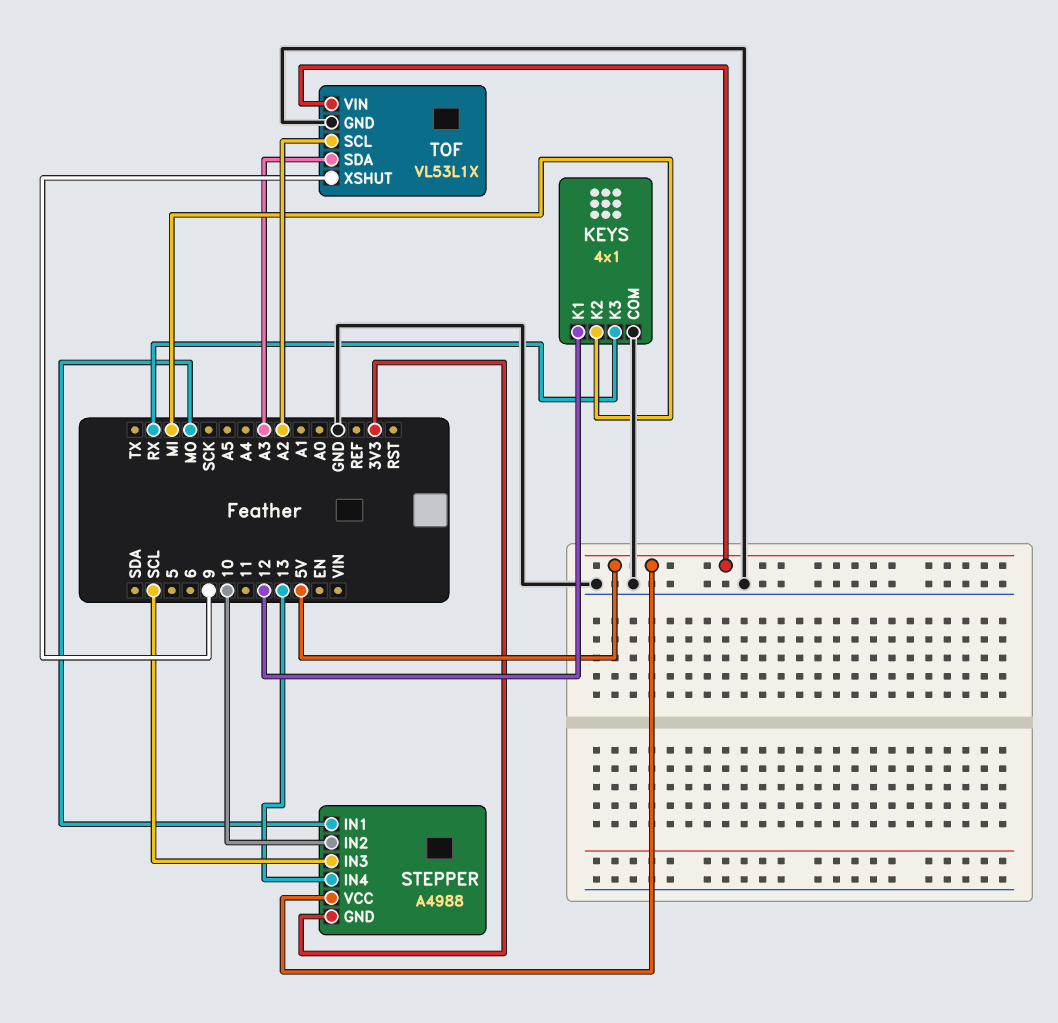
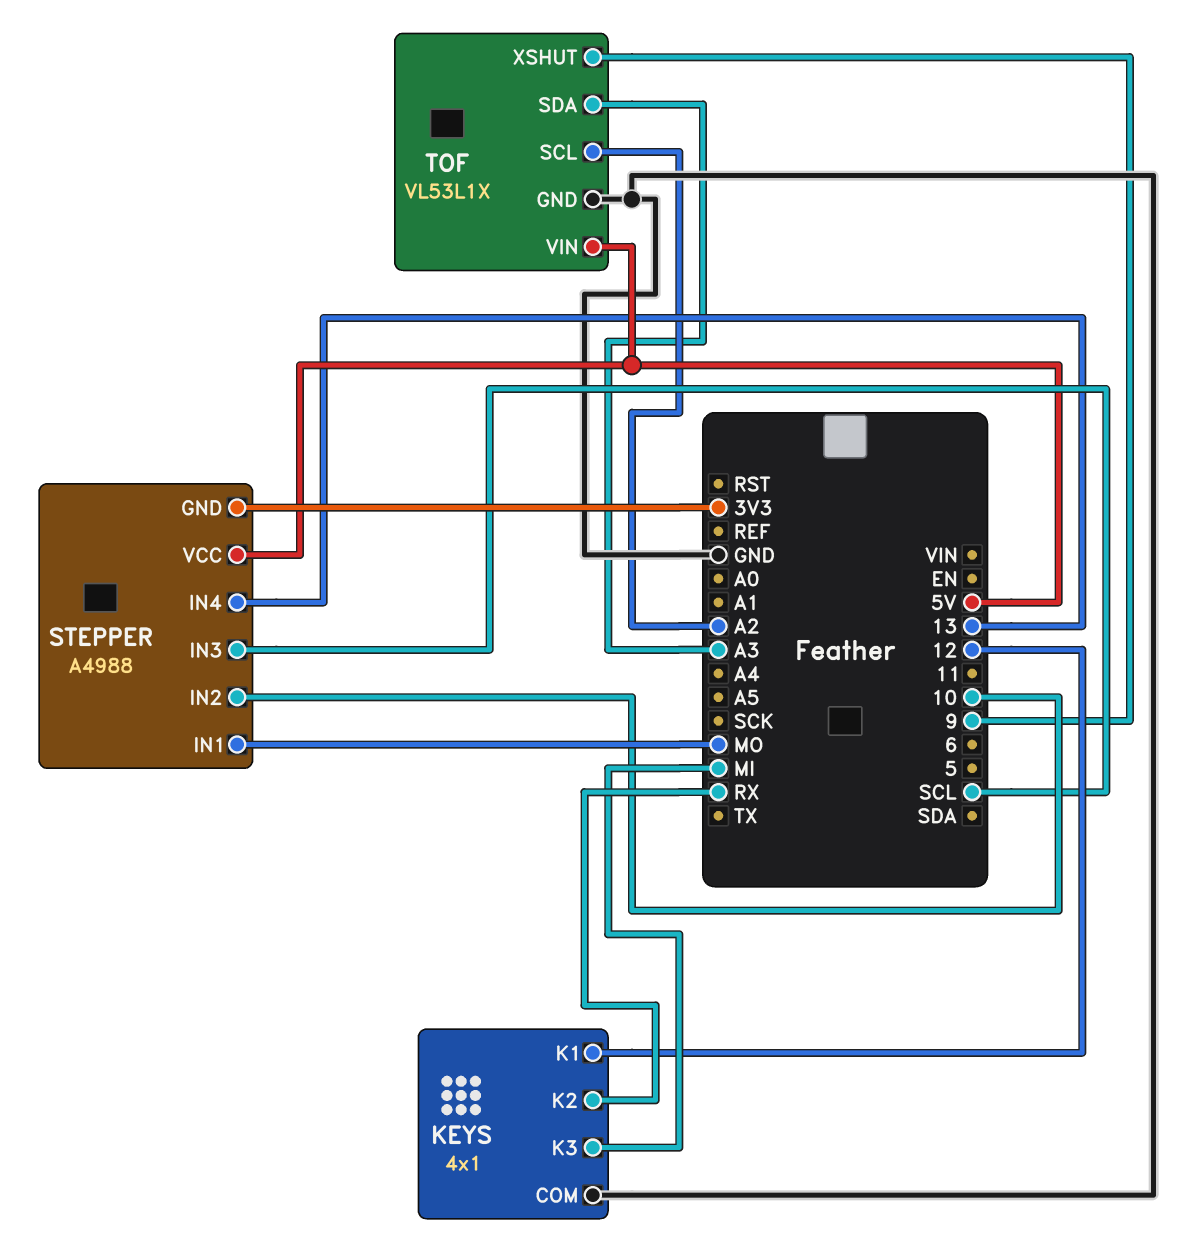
KEYS pin K2: MI -> RX
KEYS pin K3: RX -> MI

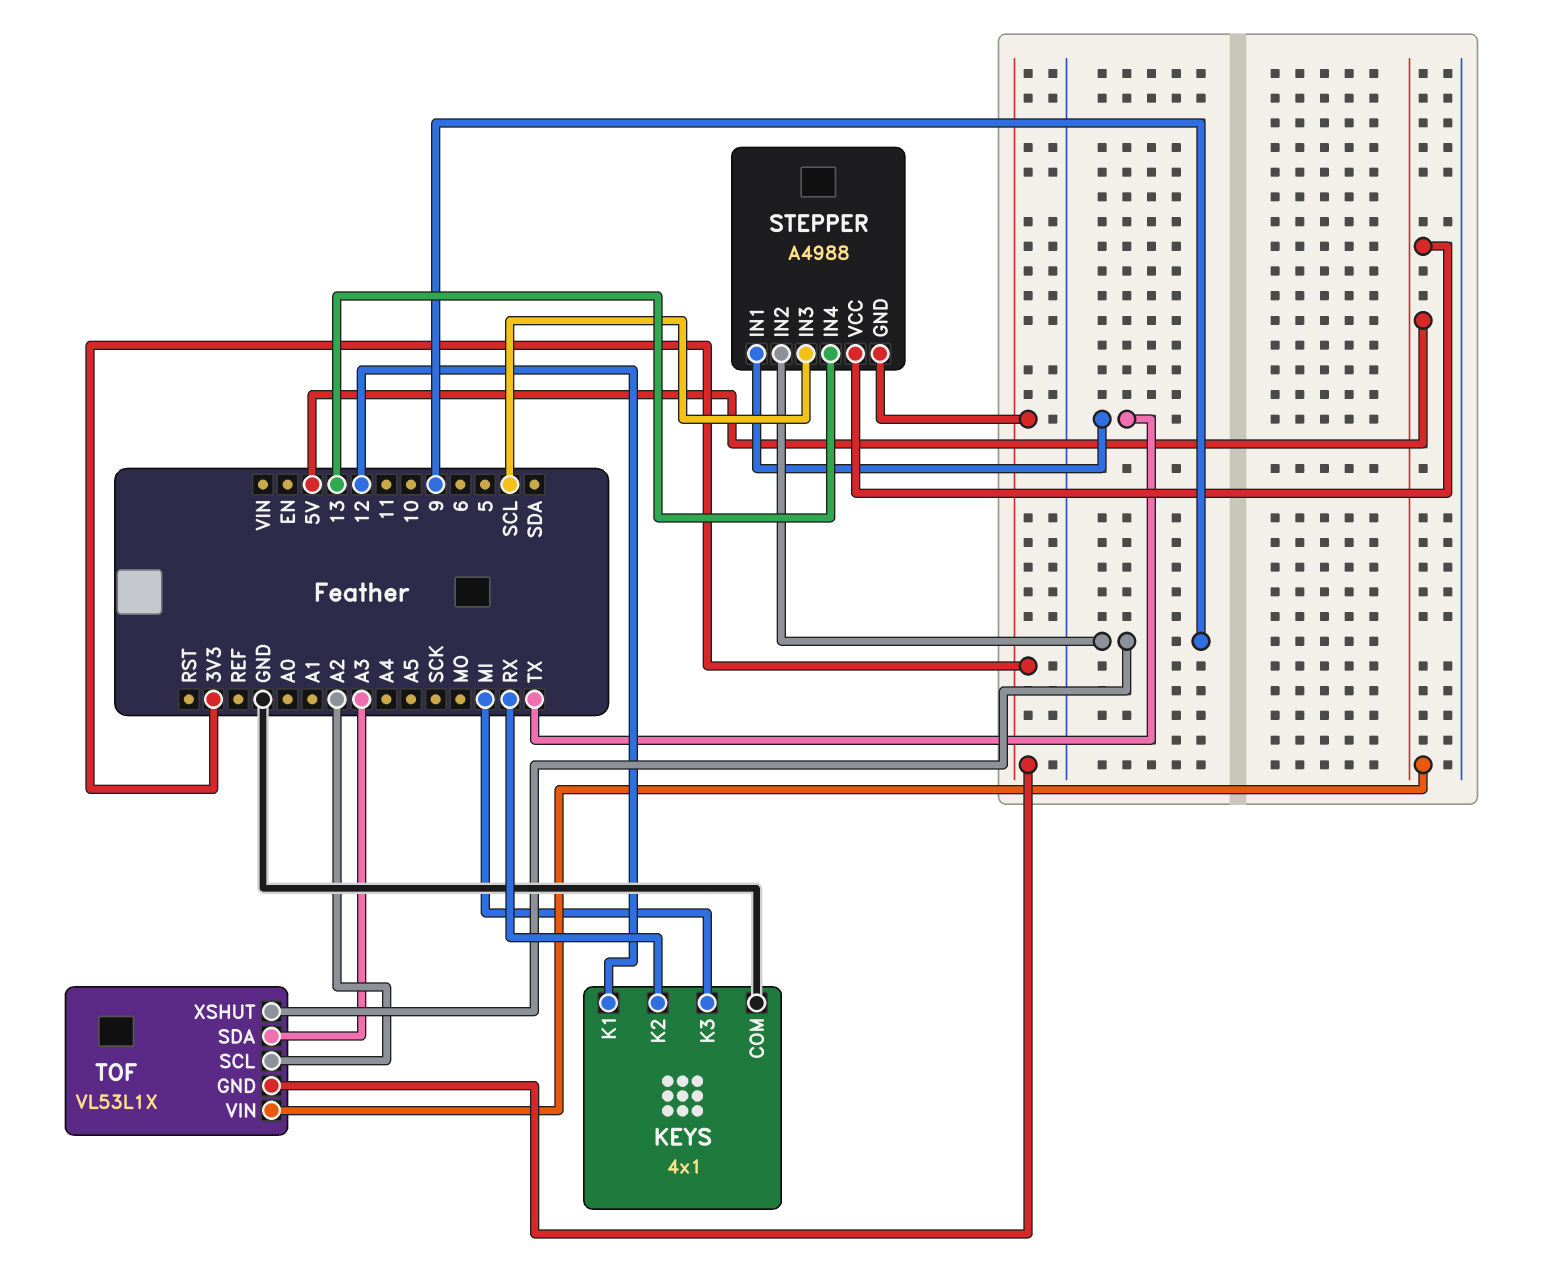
STEPPER pin IN1: MO -> TX
STEPPER pin IN2: 10 -> 9
TOF pin GND: GND -> 3V3

